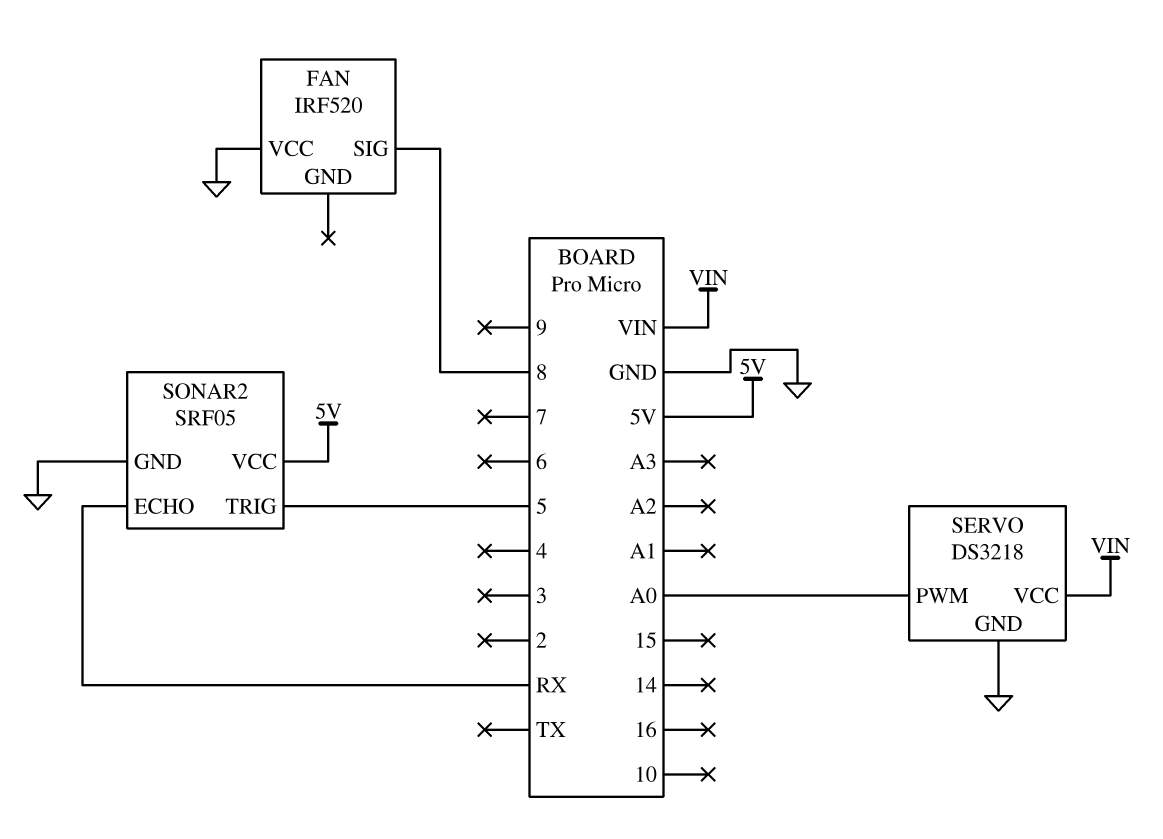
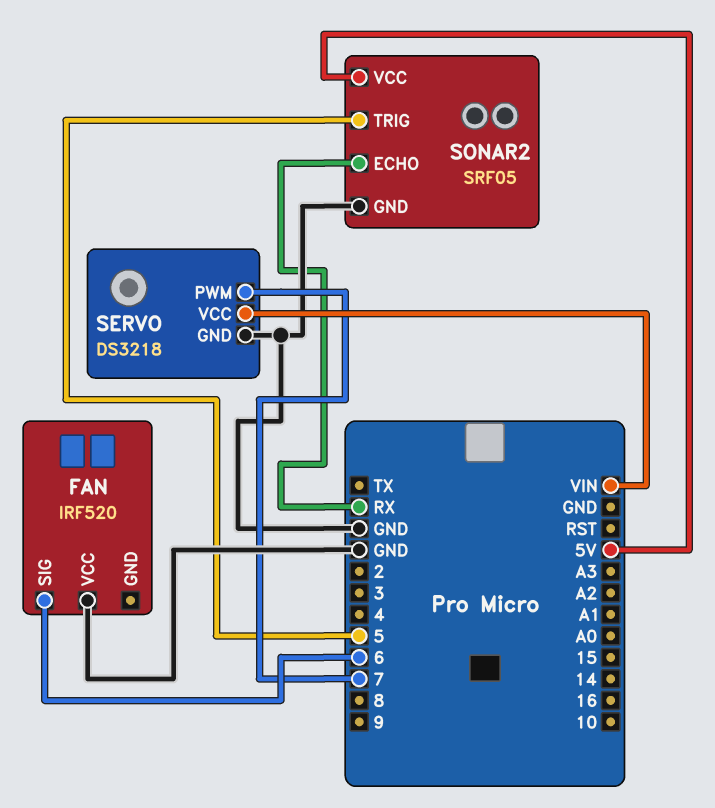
FAN pin SIG: 8 -> 6
SERVO pin PWM: A0 -> 7

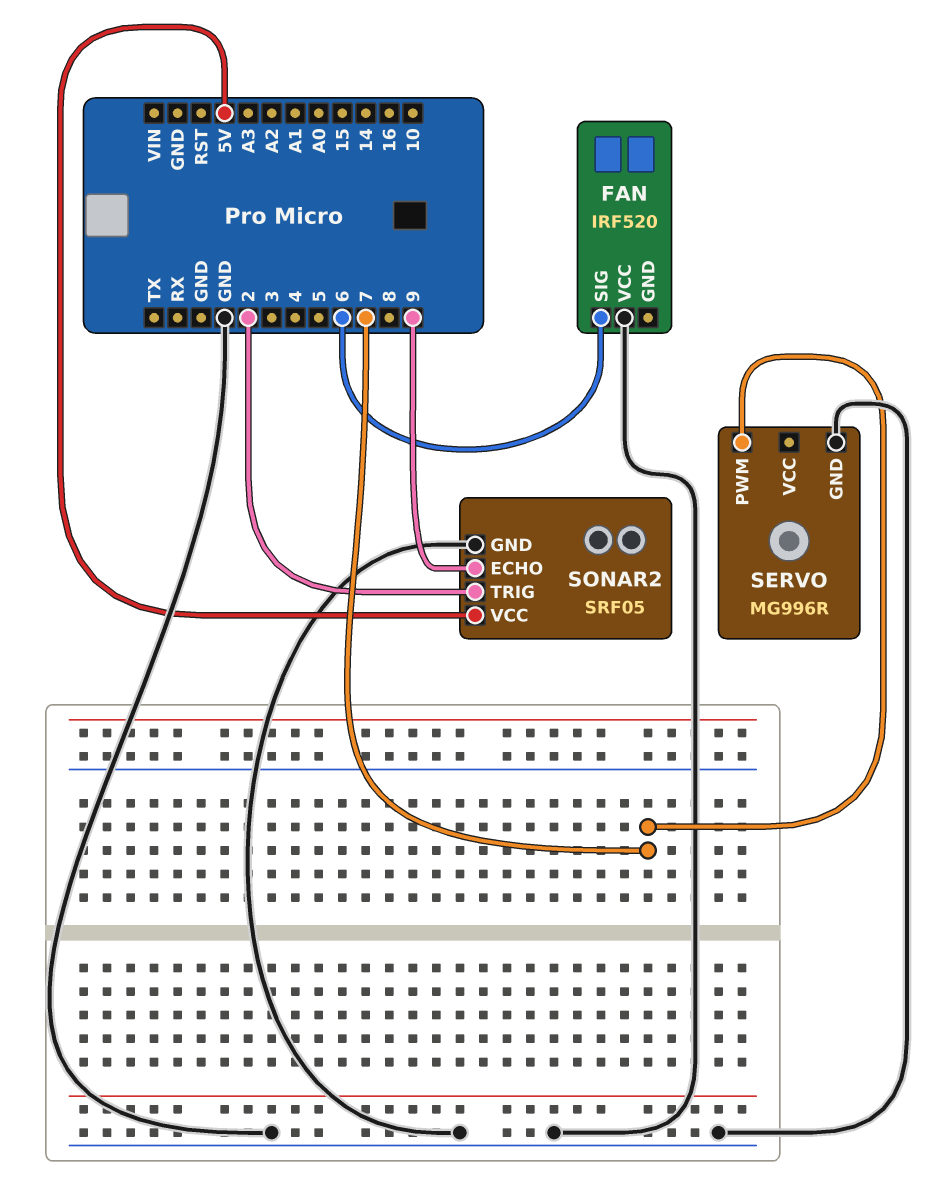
SERVO: DS3218 -> MG996R
SERVO pin VCC: VIN -> none
SONAR2 pin ECHO: RX -> 9
SONAR2 pin TRIG: 5 -> 2

